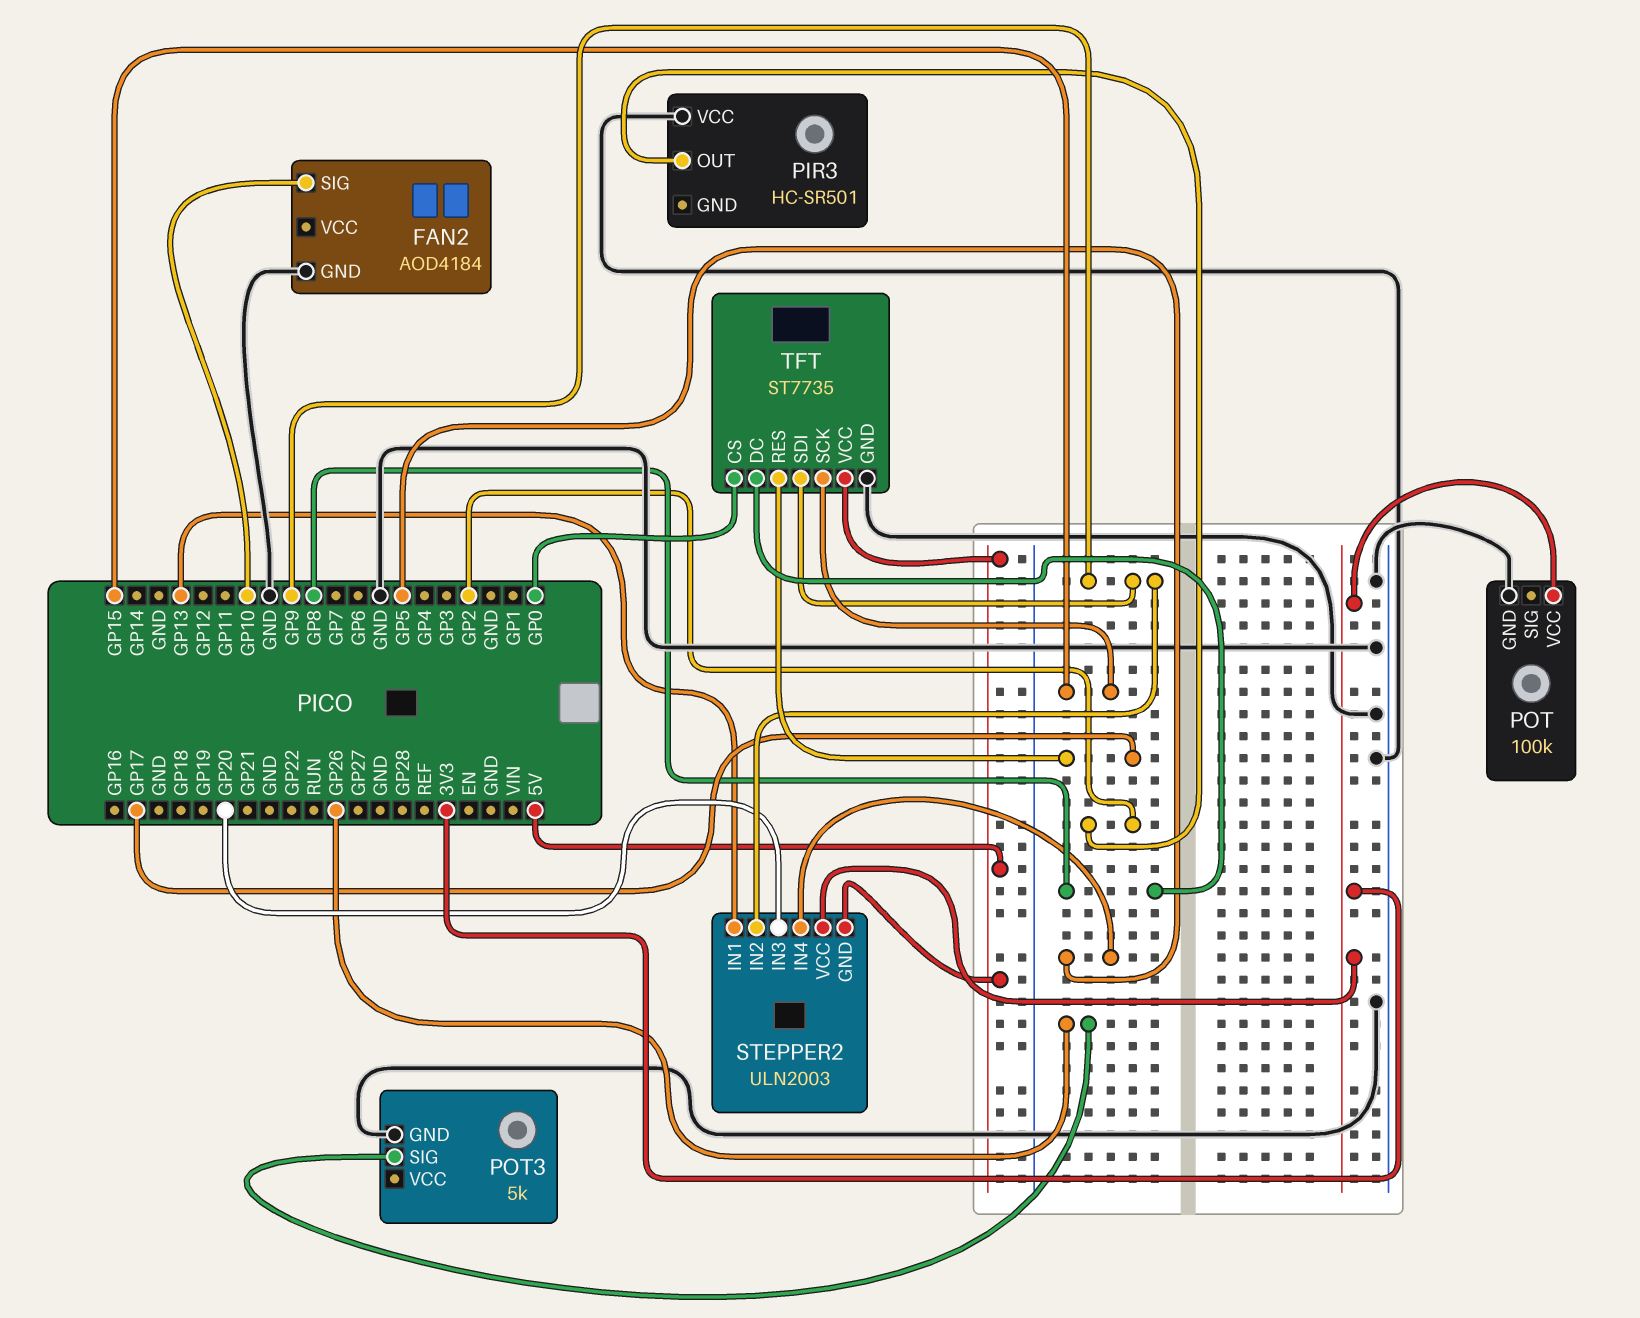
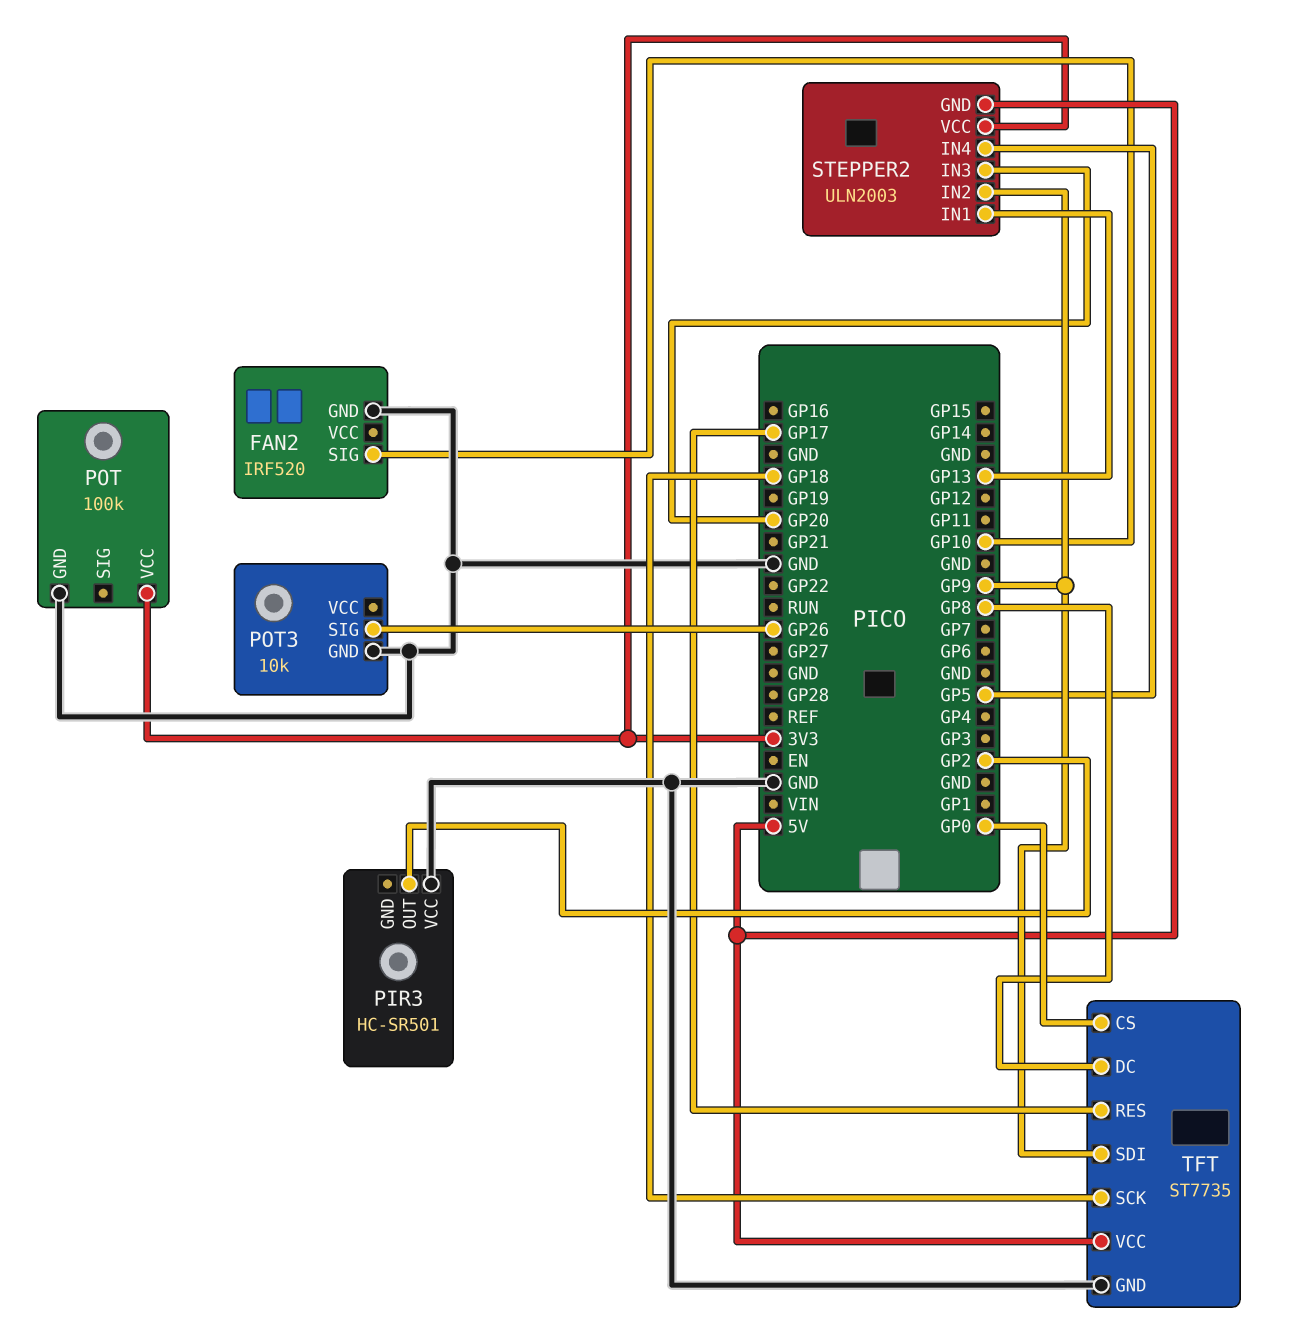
FAN2: AOD4184 -> IRF520
POT3: 5k -> 10k
TFT pin SCK: GP15 -> GP18

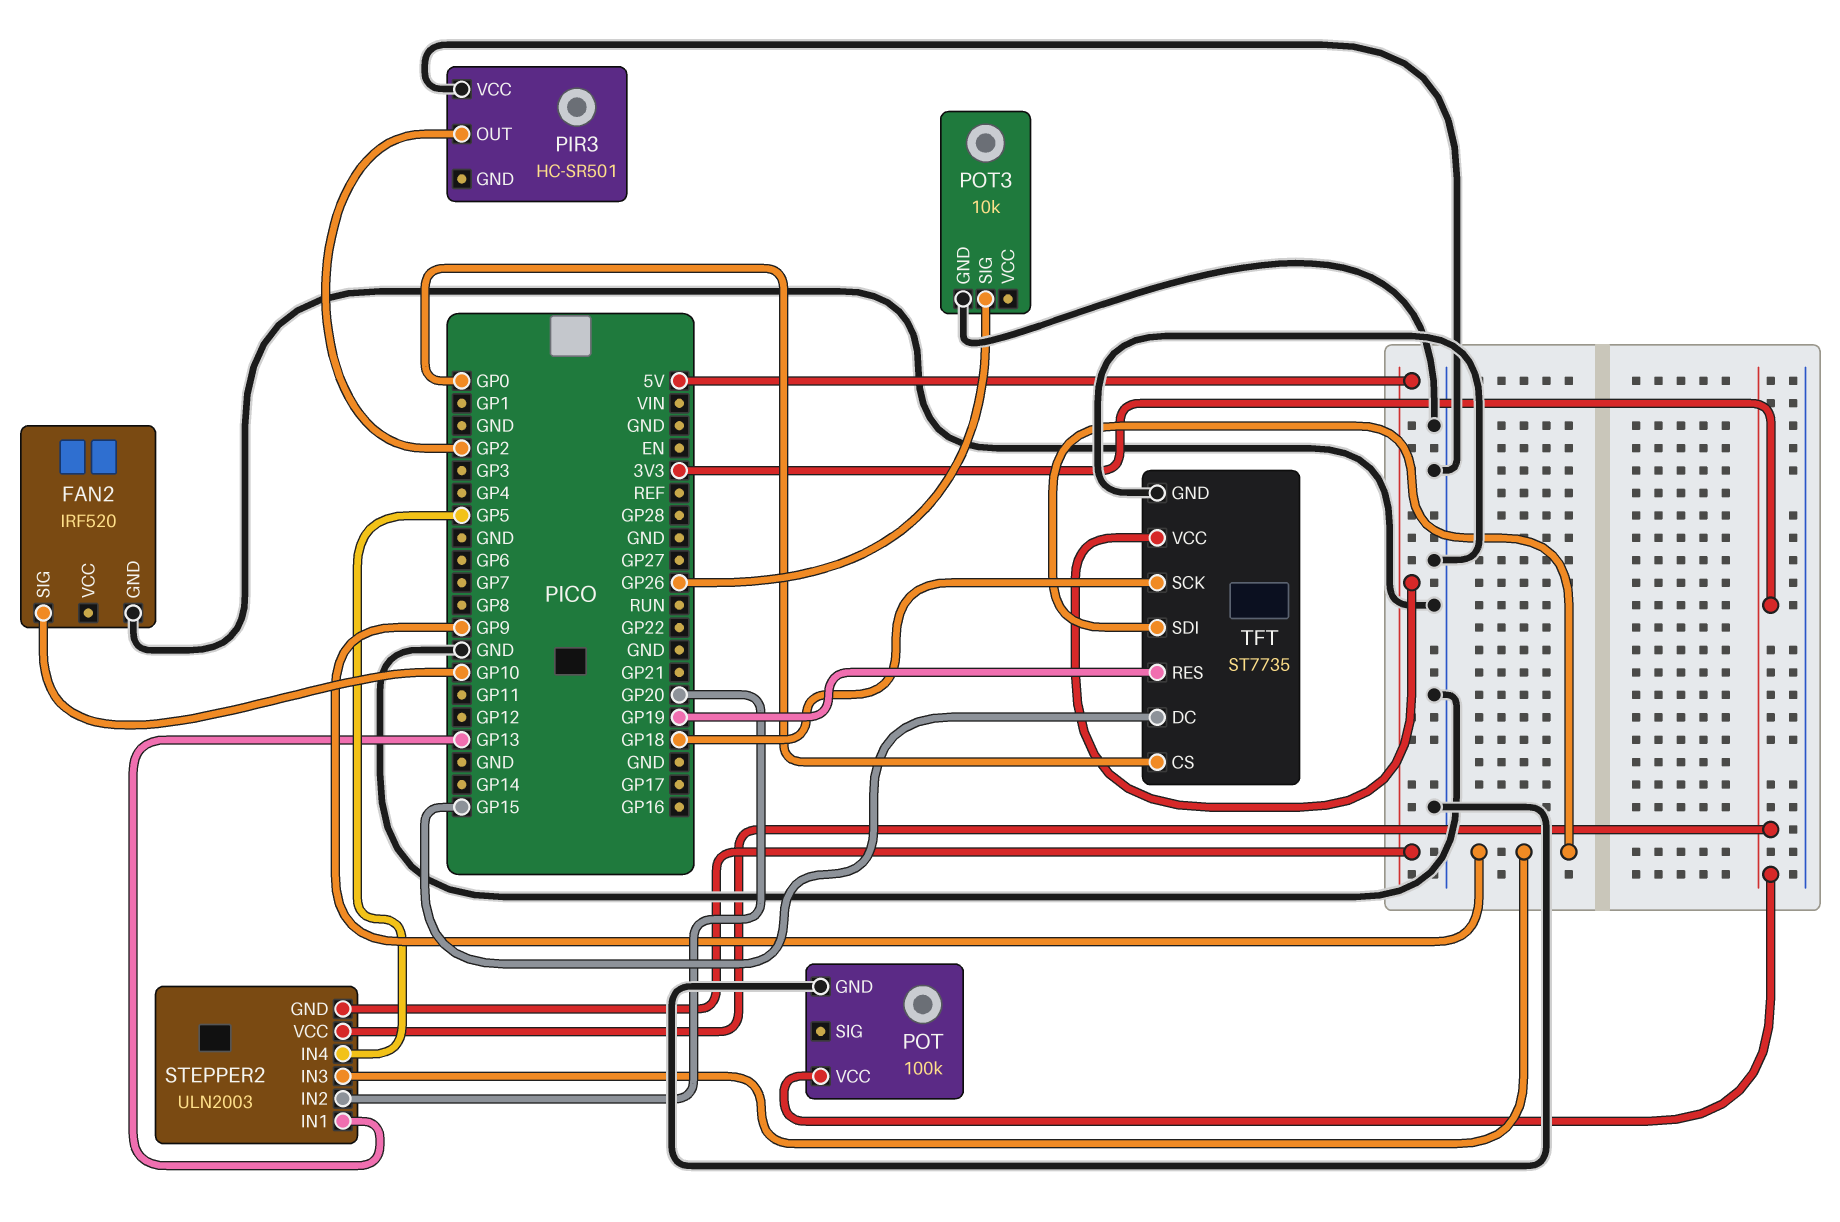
STEPPER2 pin IN2: GP9 -> GP20
STEPPER2 pin IN3: GP20 -> GP9
TFT pin DC: GP8 -> GP15
TFT pin RES: GP17 -> GP19

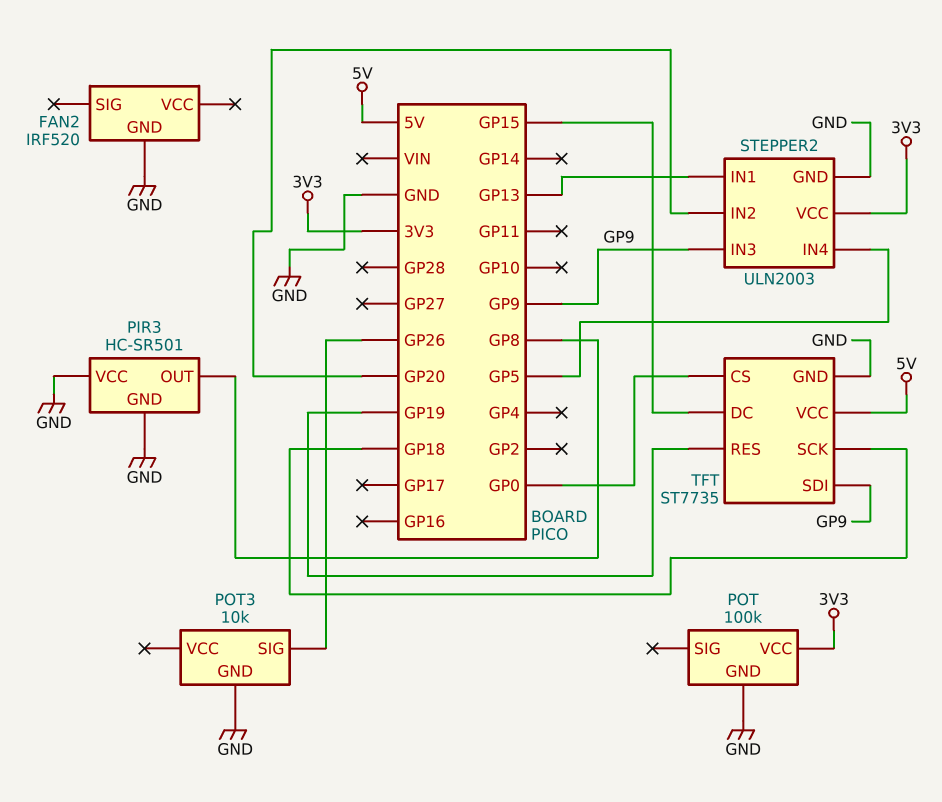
FAN2 pin SIG: GP10 -> none
PIR3 pin GND: none -> GND
PIR3 pin OUT: GP2 -> GP8
STEPPER2 pin GND: 5V -> GND

